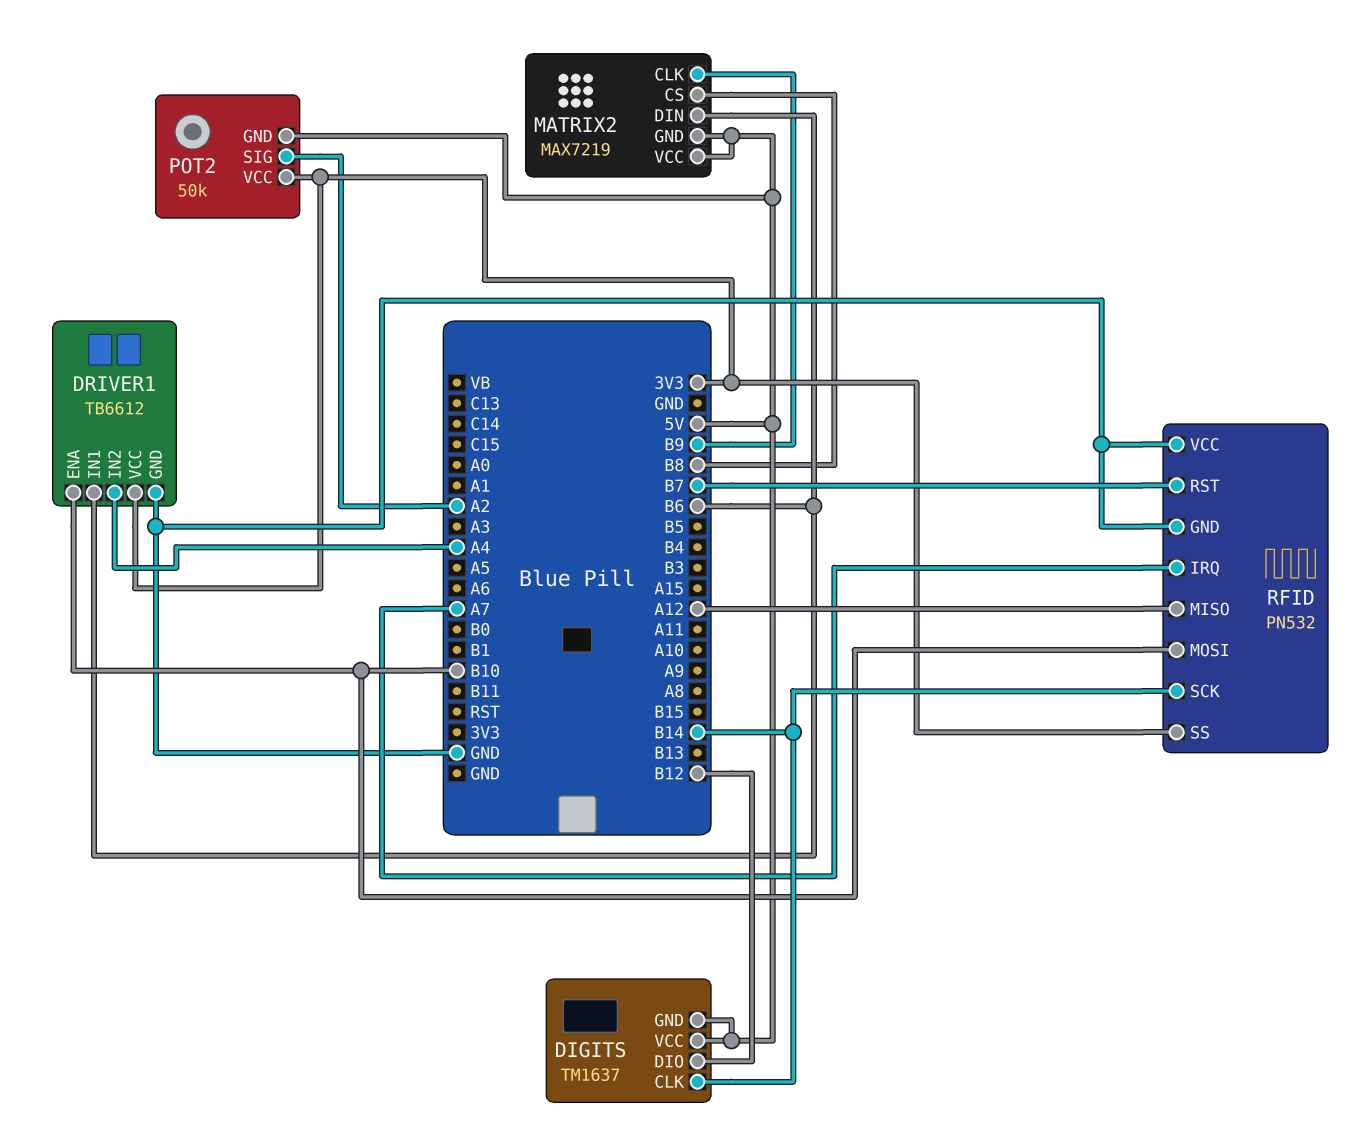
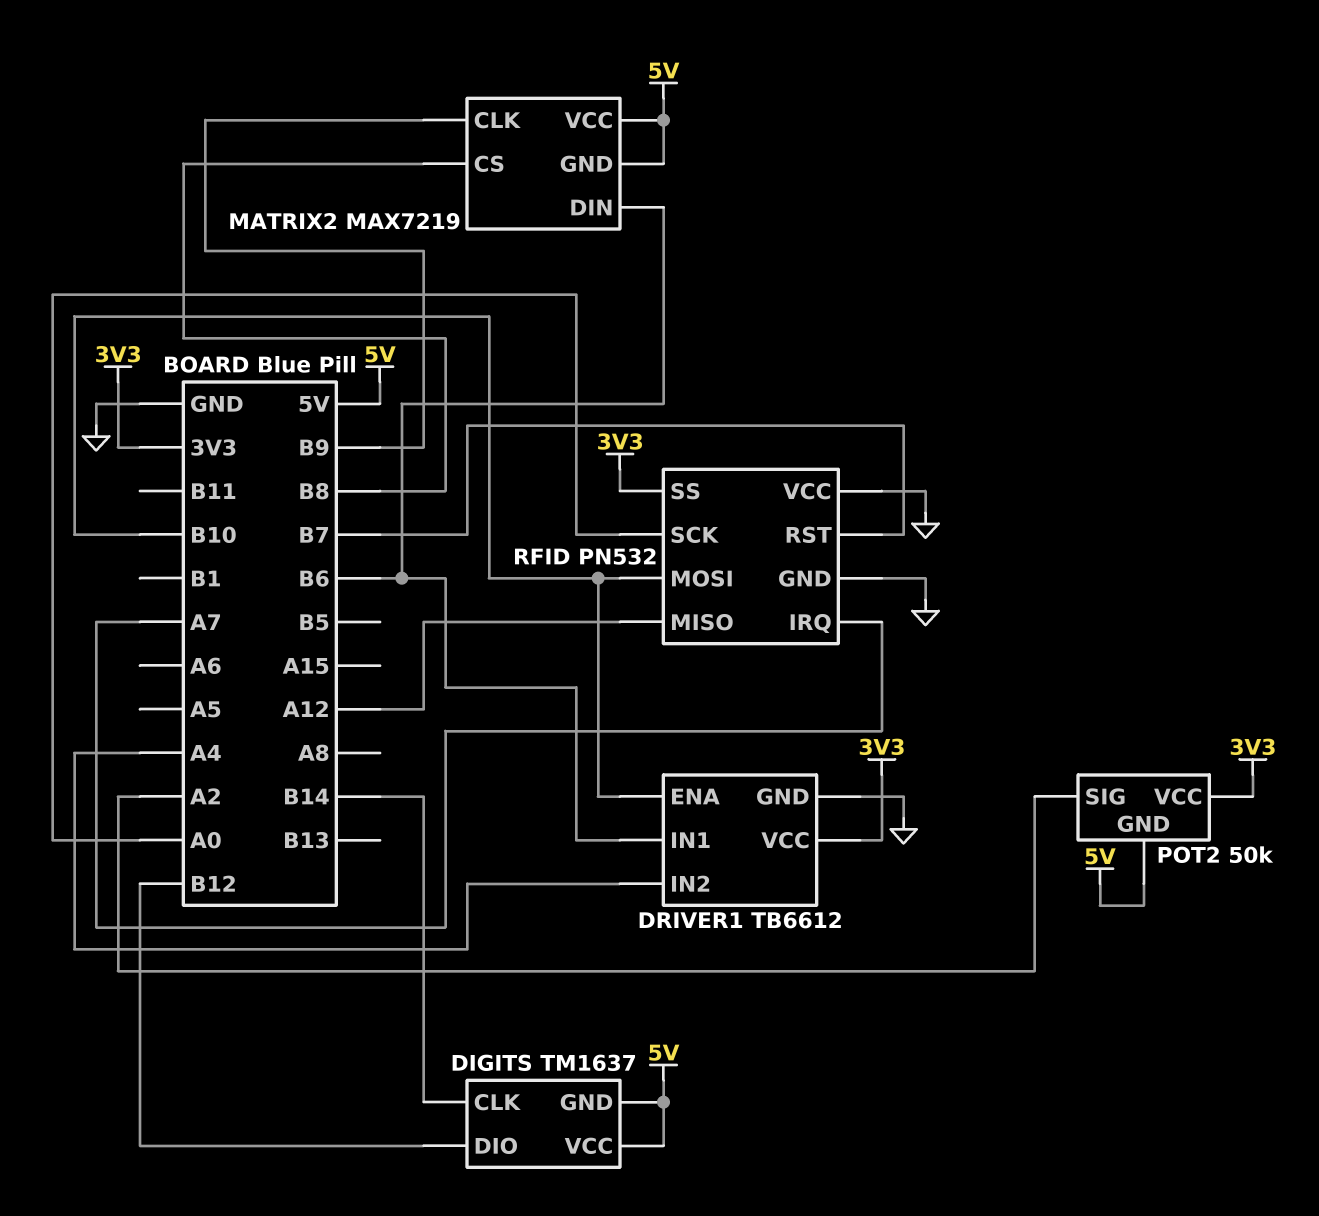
RFID pin SCK: B14 -> A0

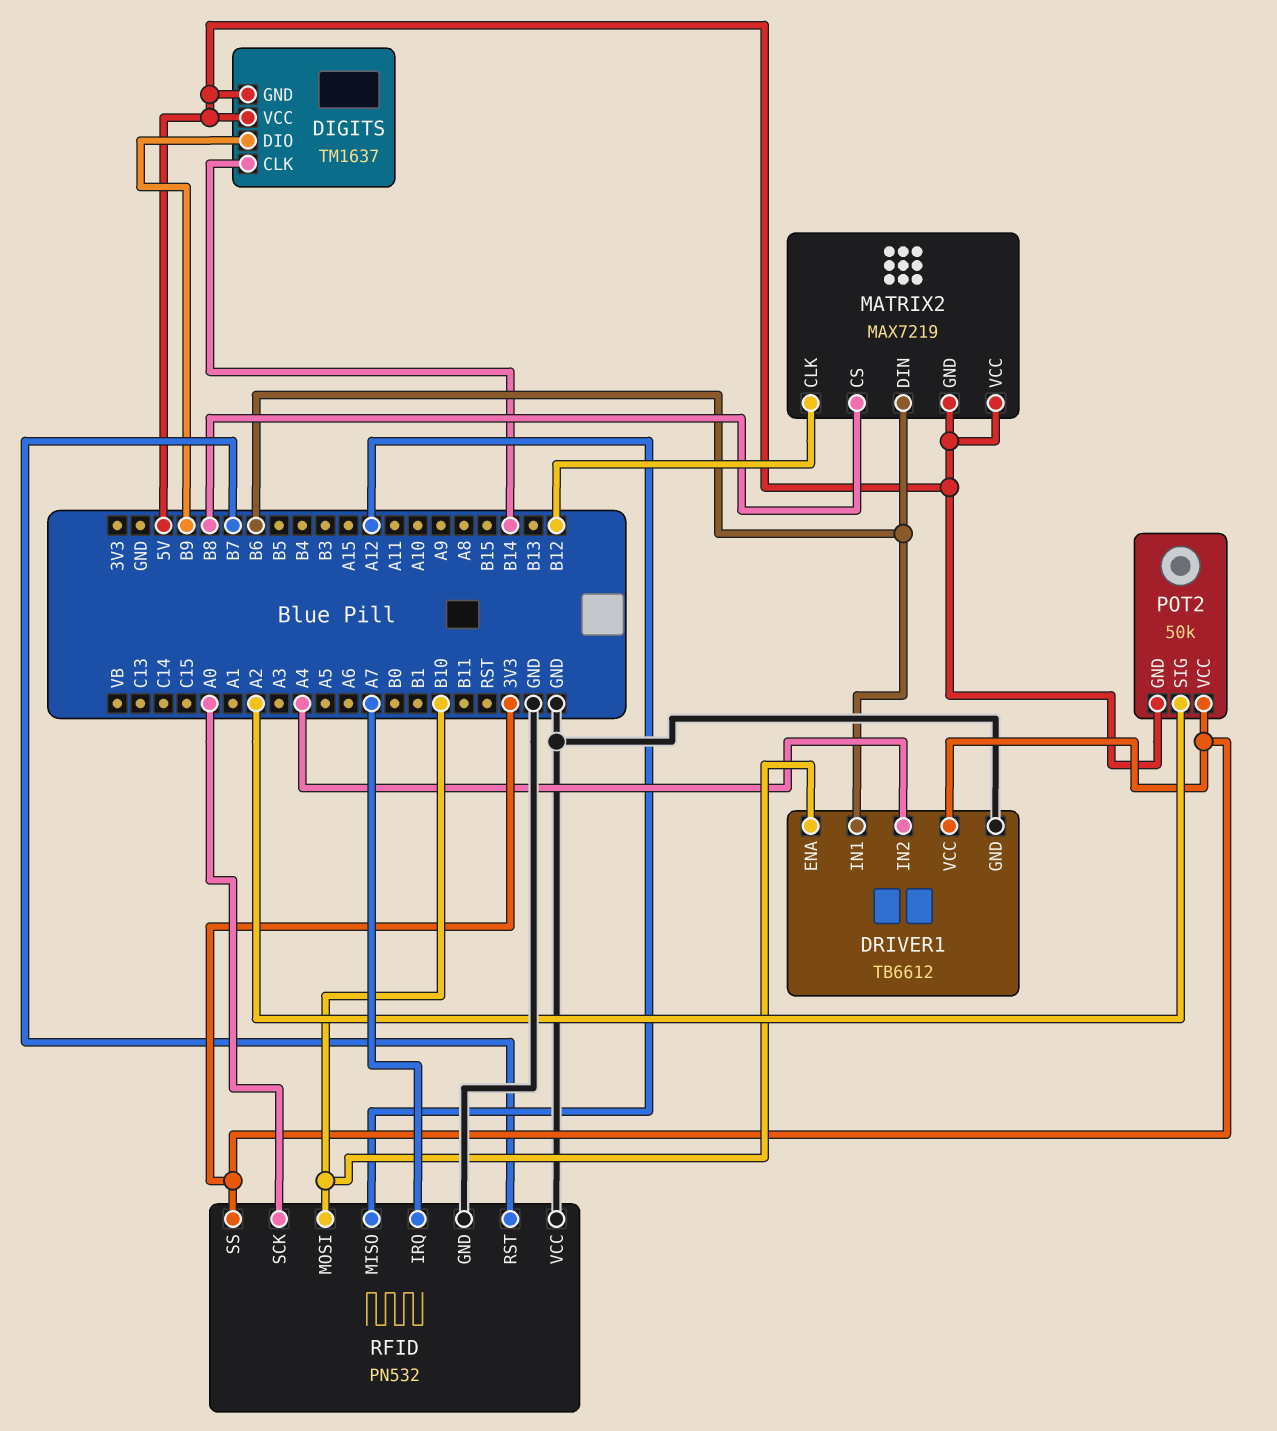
DIGITS pin DIO: B12 -> B9
MATRIX2 pin CLK: B9 -> B12

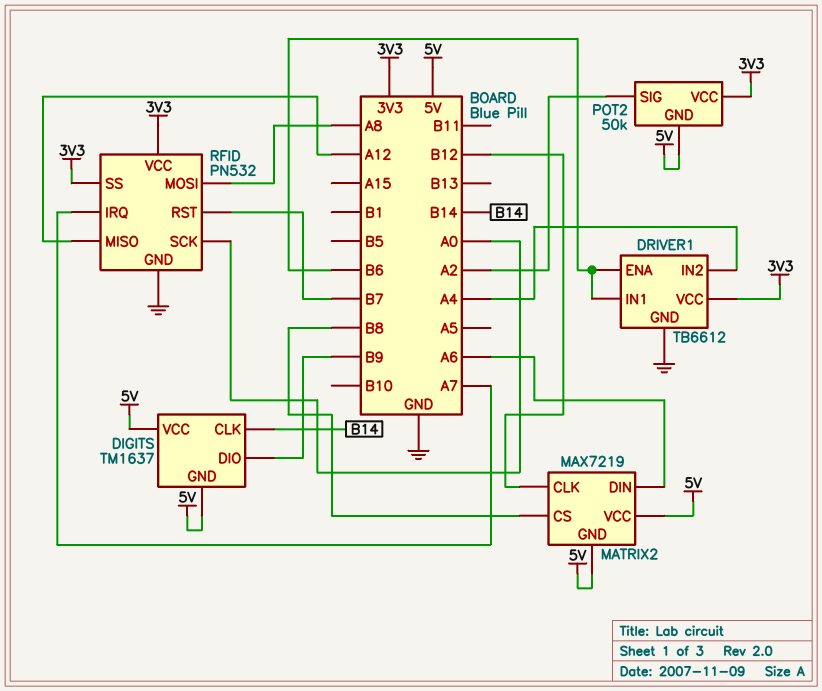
DRIVER1 pin ENA: B10 -> B6
MATRIX2 pin DIN: B6 -> A6
RFID pin MOSI: B10 -> A8
RFID pin VCC: GND -> 3V3

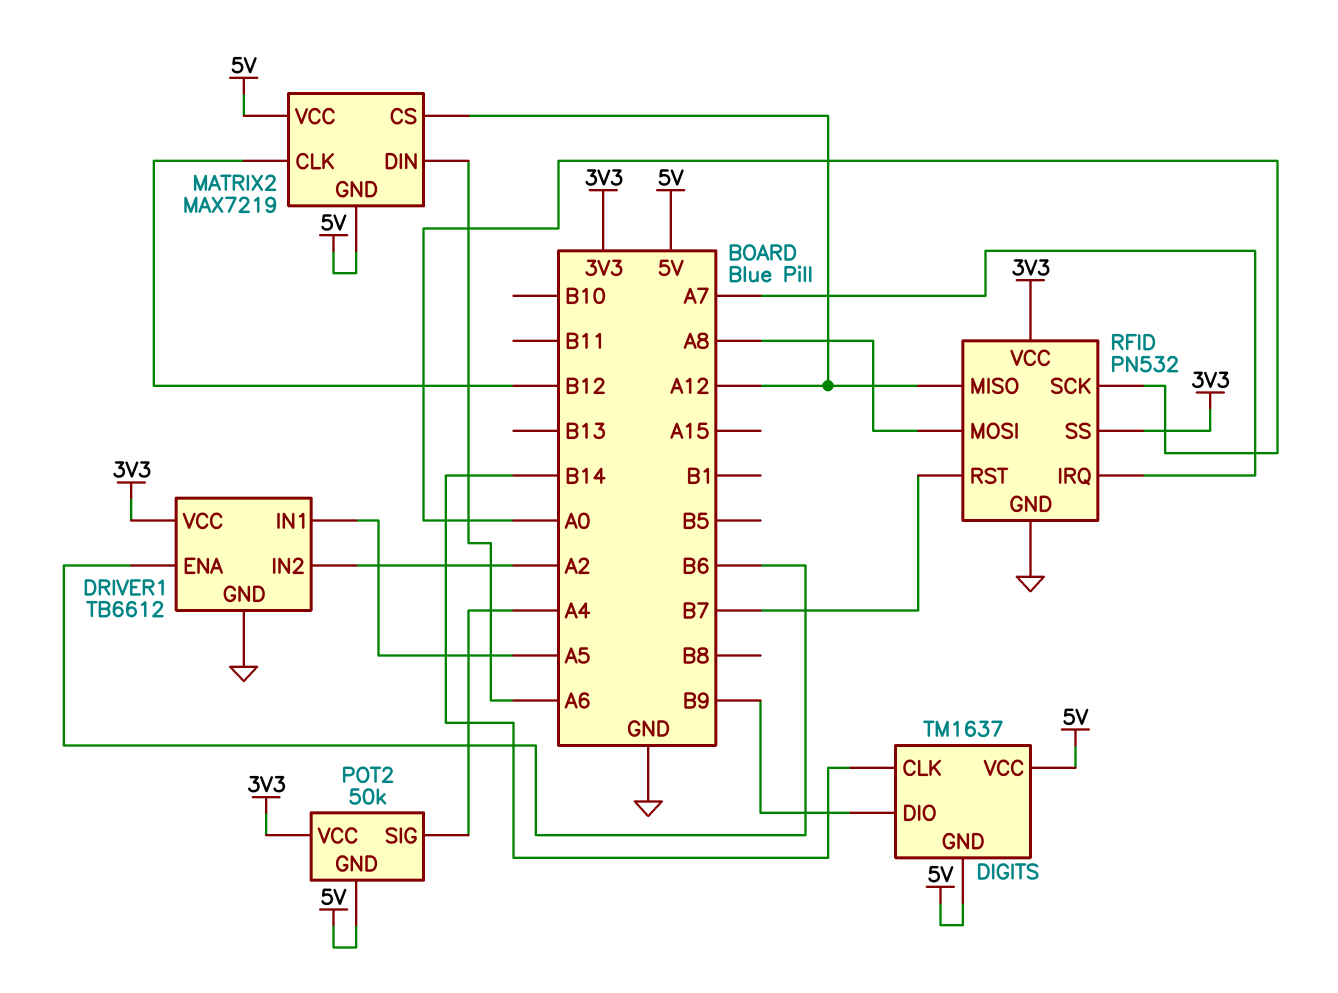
DRIVER1 pin IN1: B6 -> A5
DRIVER1 pin IN2: A4 -> A2
MATRIX2 pin CS: B8 -> A12
POT2 pin SIG: A2 -> A4

